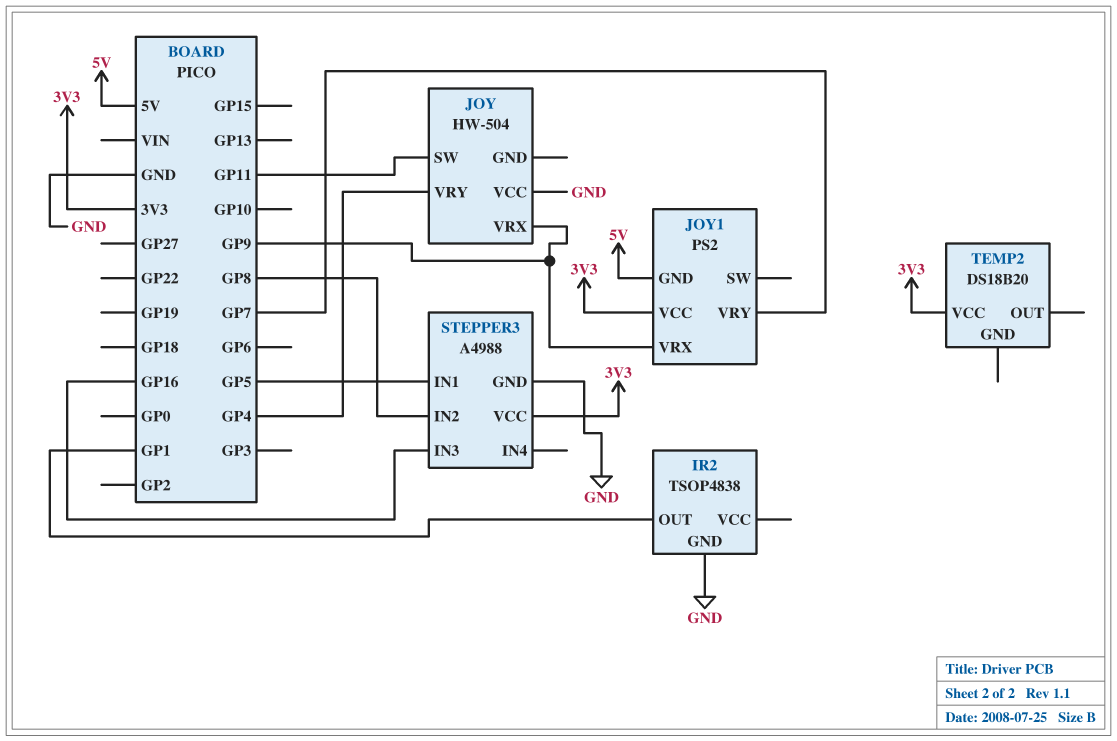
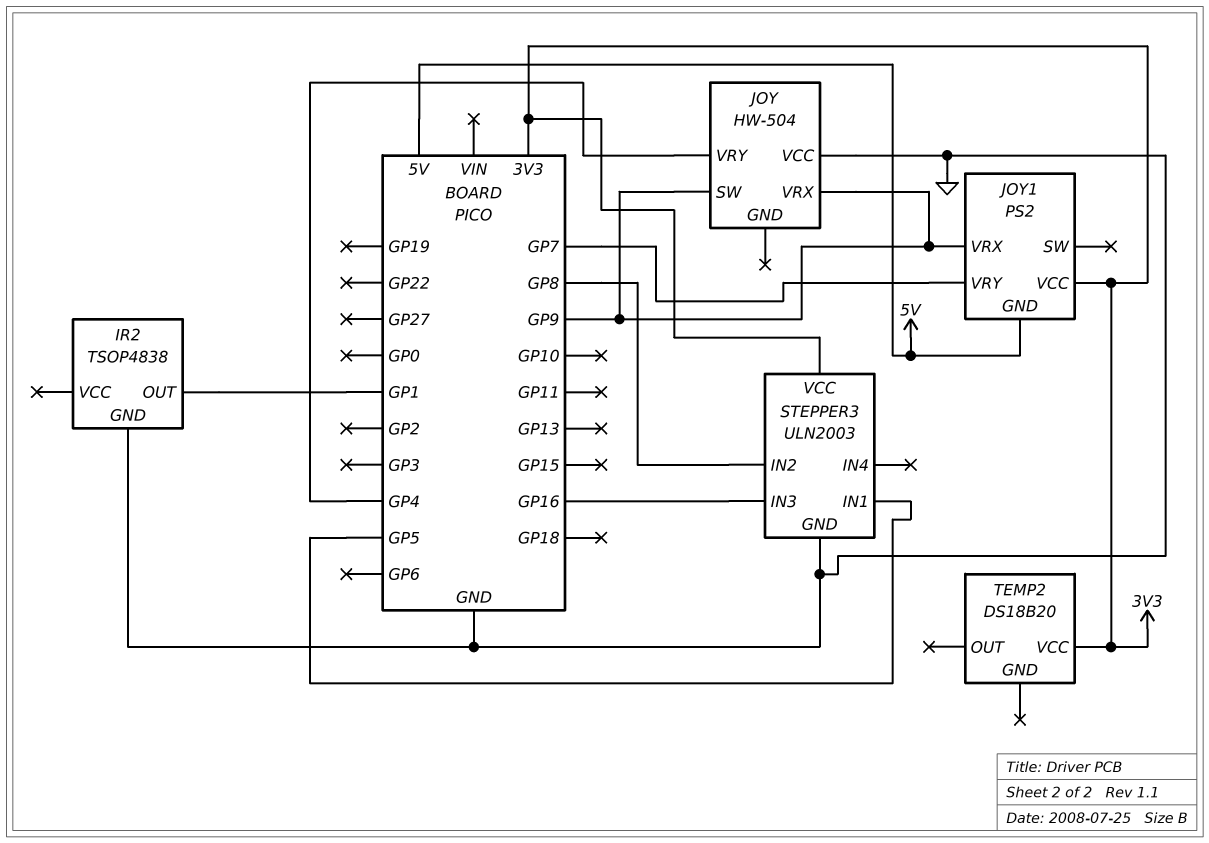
JOY pin SW: GP11 -> GP9
STEPPER3: A4988 -> ULN2003

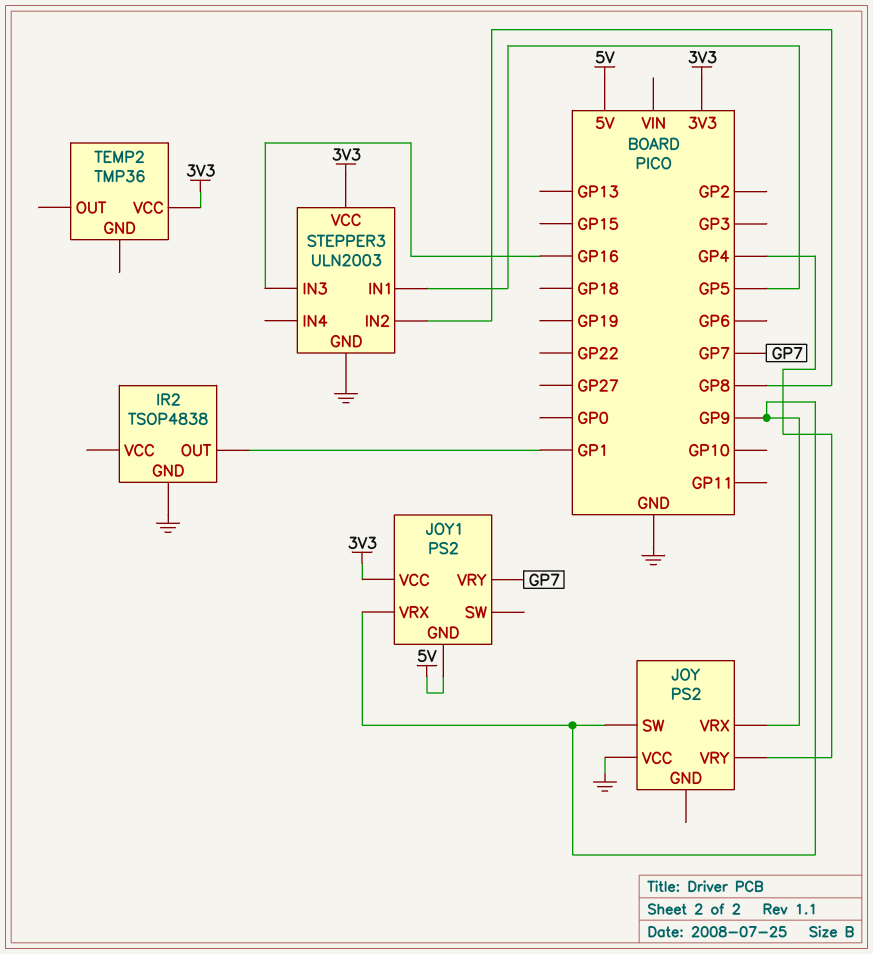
JOY: HW-504 -> PS2
TEMP2: DS18B20 -> TMP36

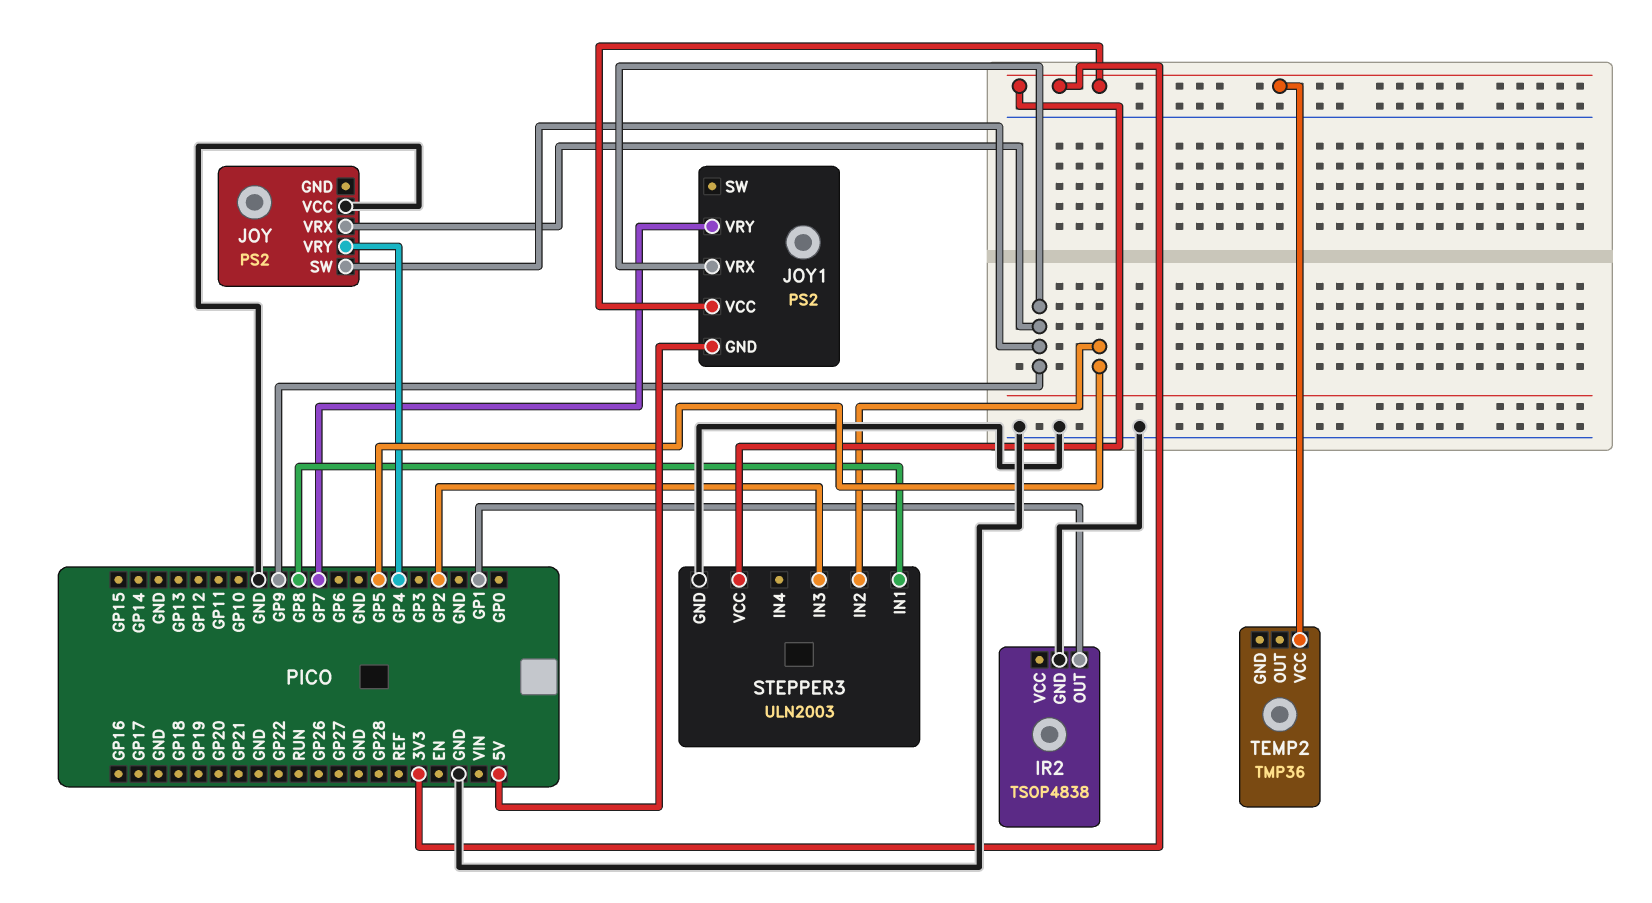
STEPPER3 pin IN1: GP5 -> GP8
STEPPER3 pin IN2: GP8 -> GP5
STEPPER3 pin IN3: GP16 -> GP2

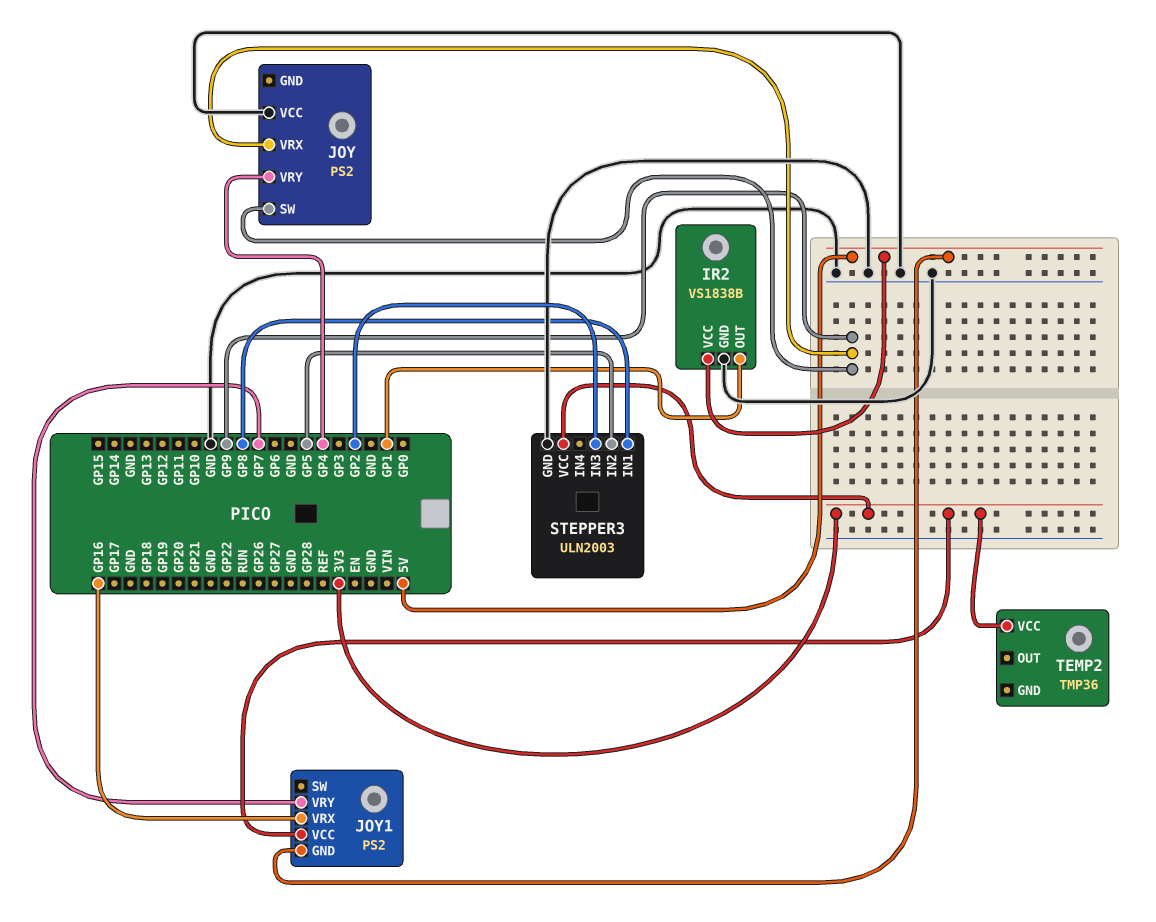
IR2: TSOP4838 -> VS1838B
IR2 pin VCC: none -> 5V
JOY1 pin VRX: GP9 -> GP16

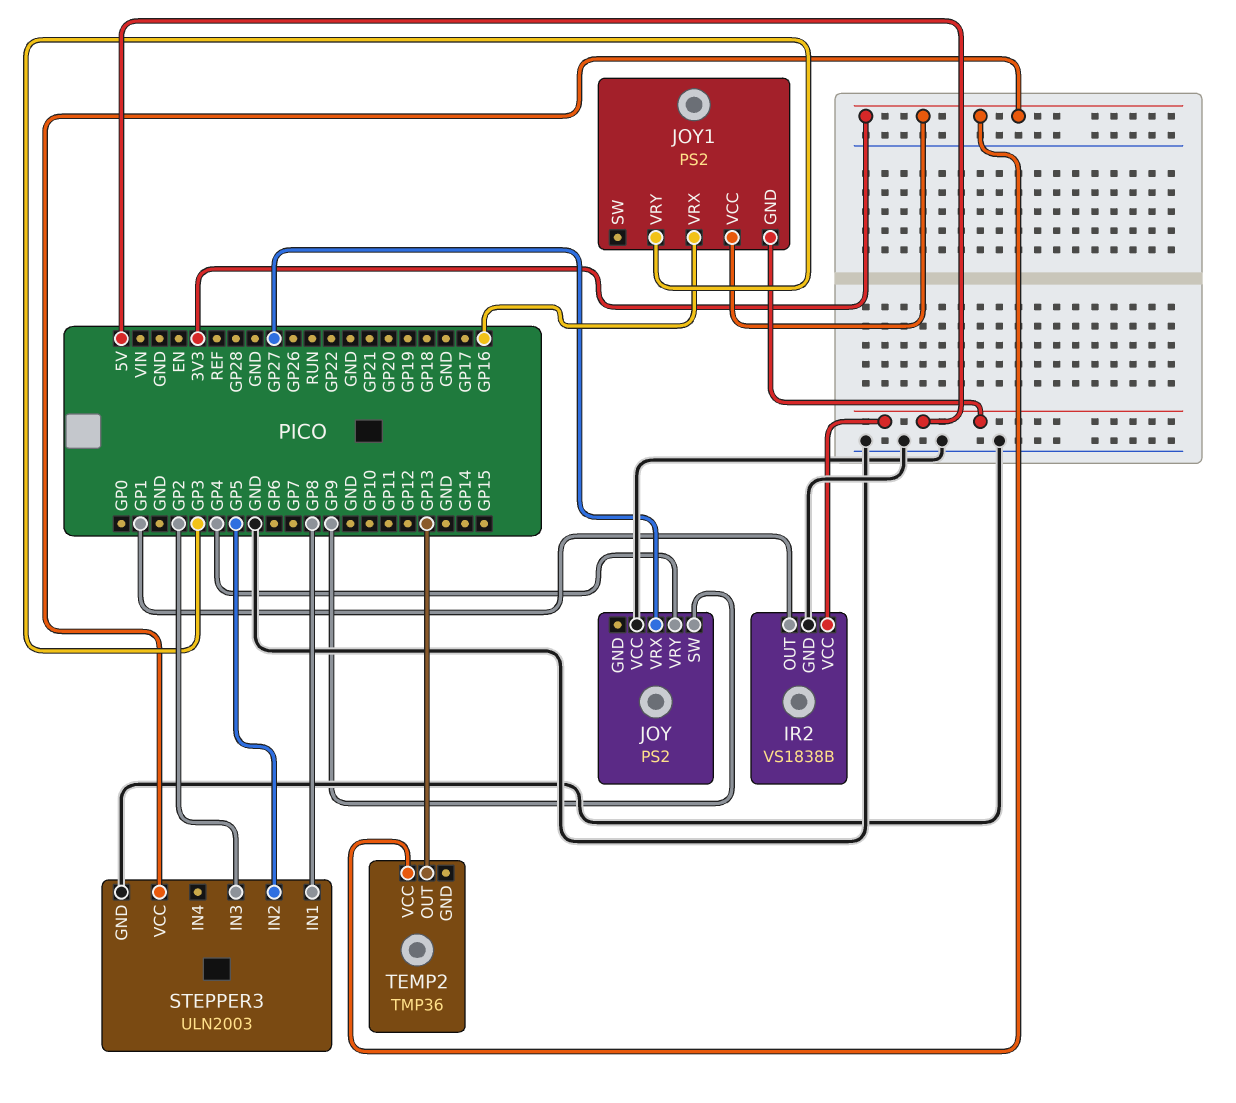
JOY pin VRX: GP9 -> GP27
JOY1 pin VRY: GP7 -> GP3
TEMP2 pin OUT: none -> GP13

